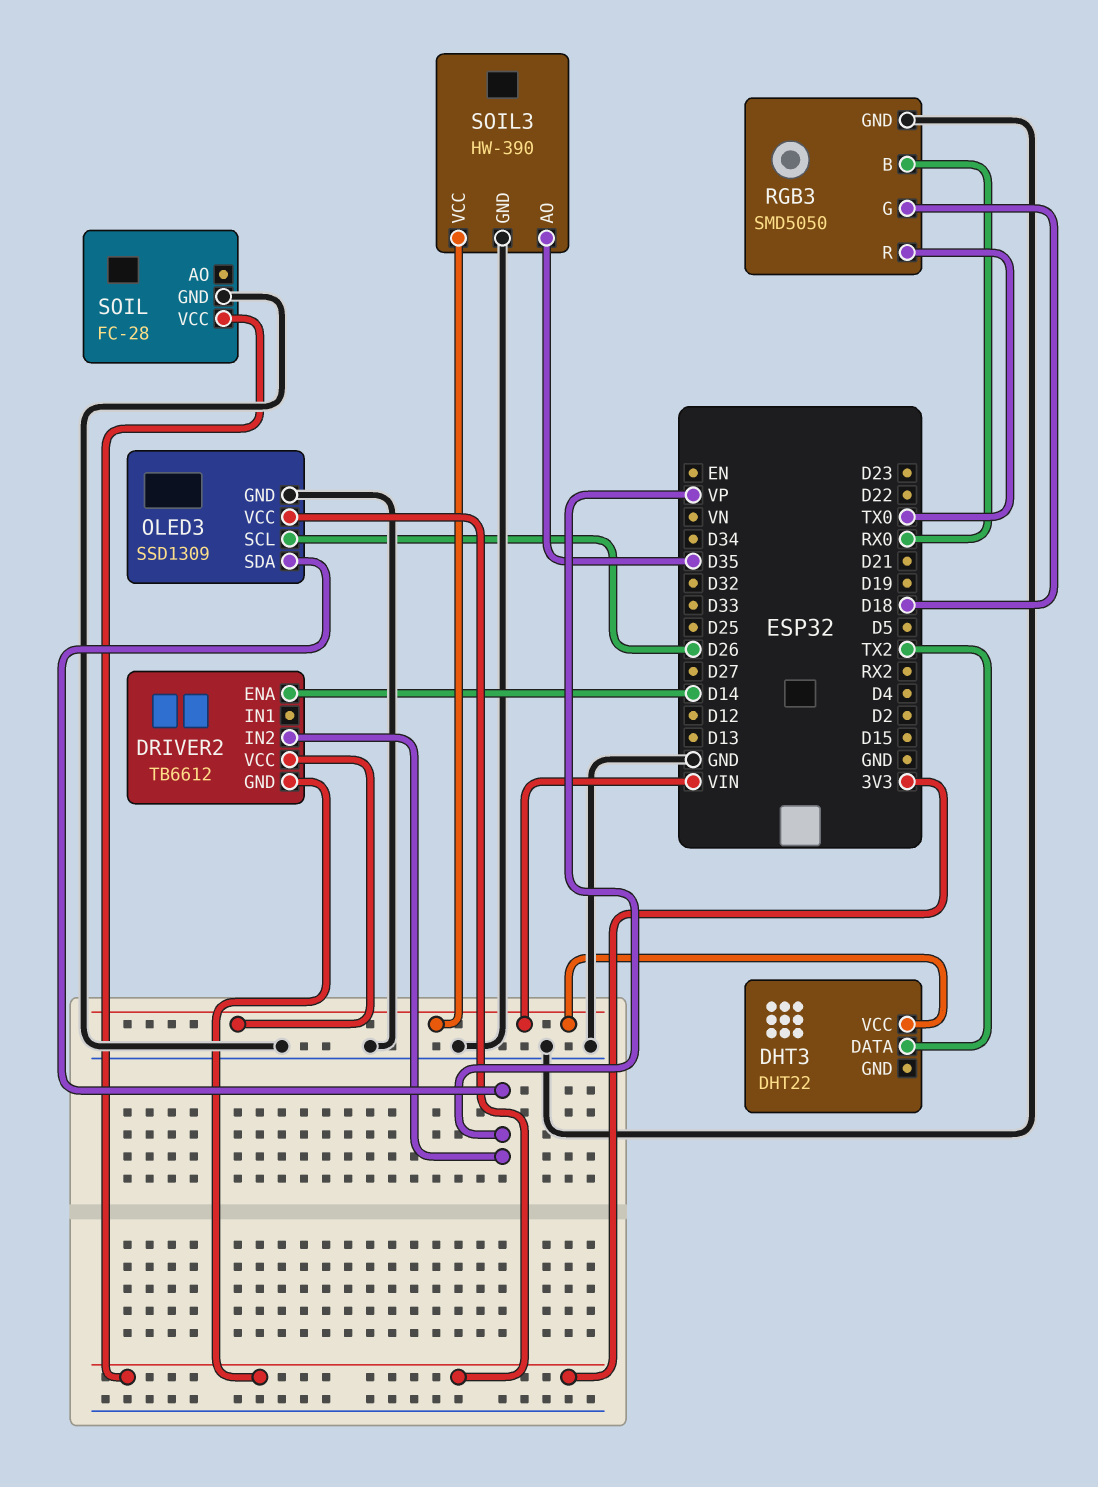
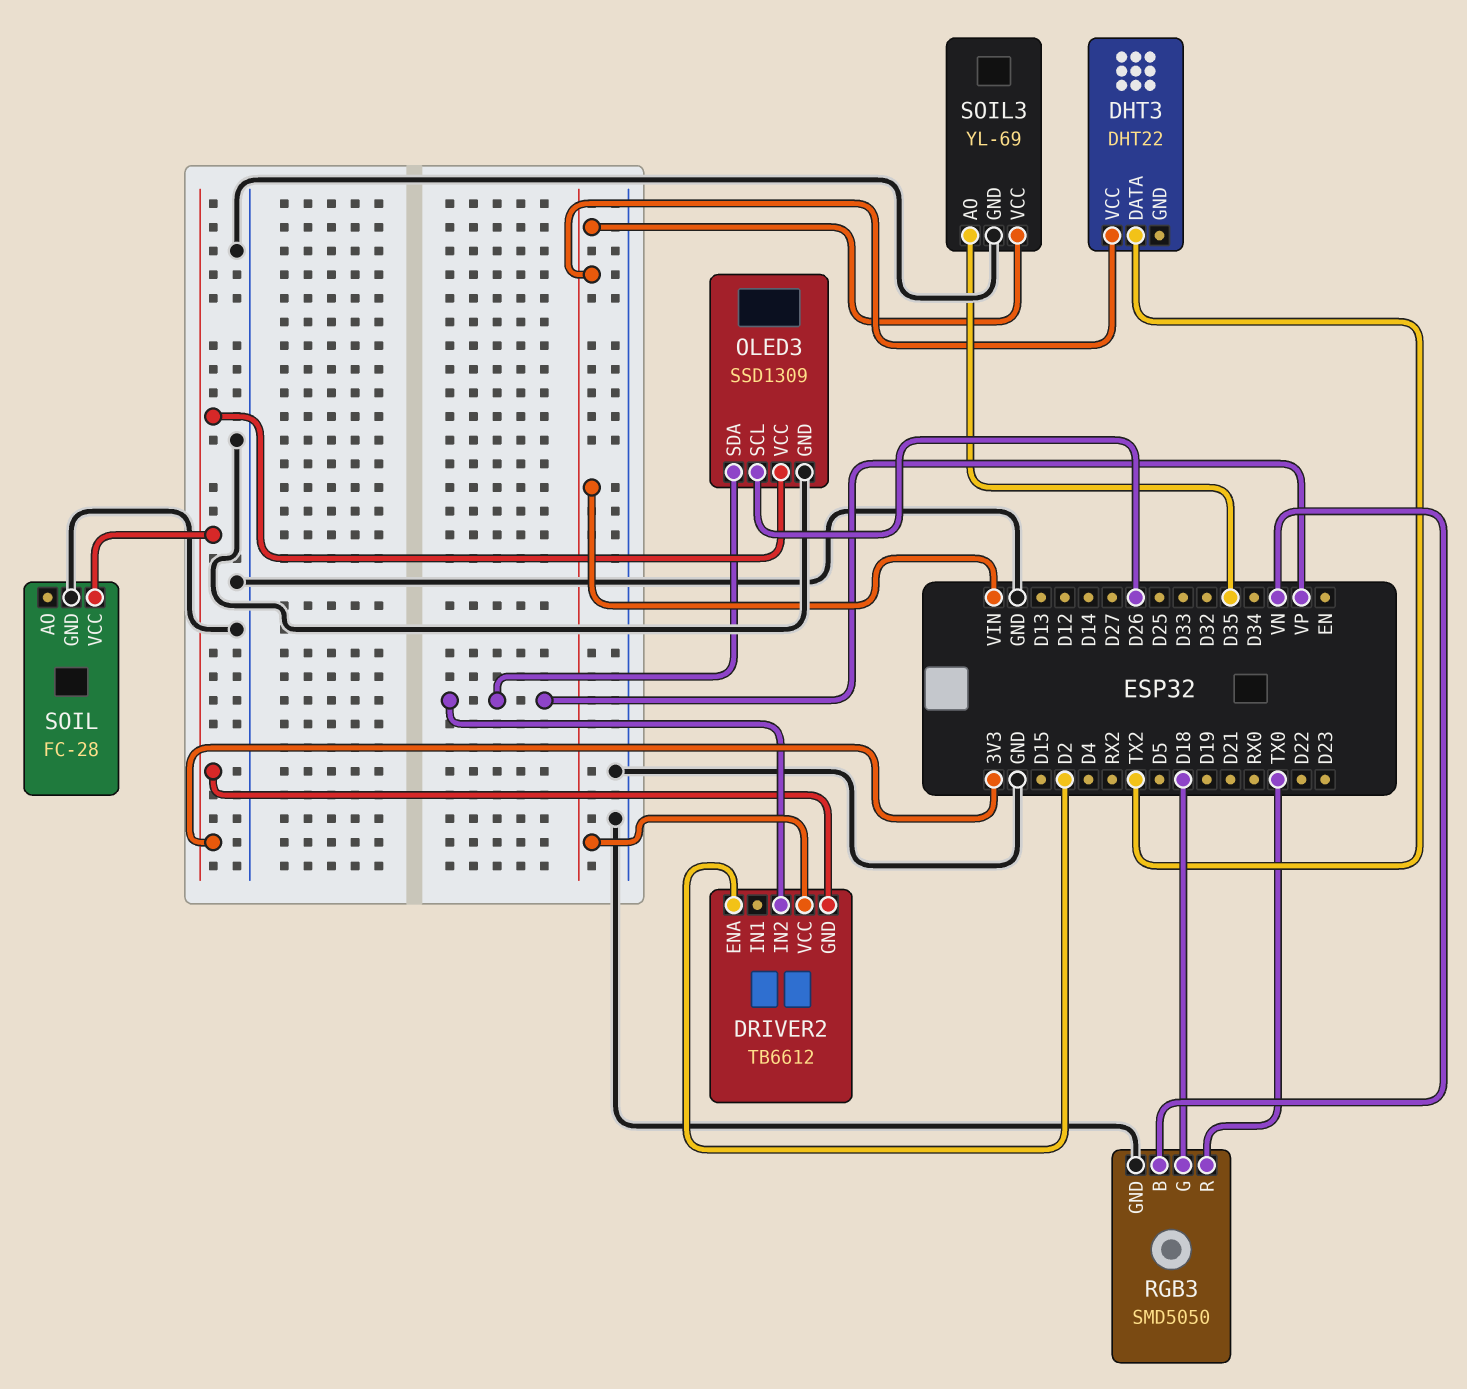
DRIVER2 pin ENA: D14 -> D2
RGB3 pin B: RX0 -> VN
SOIL3: HW-390 -> YL-69

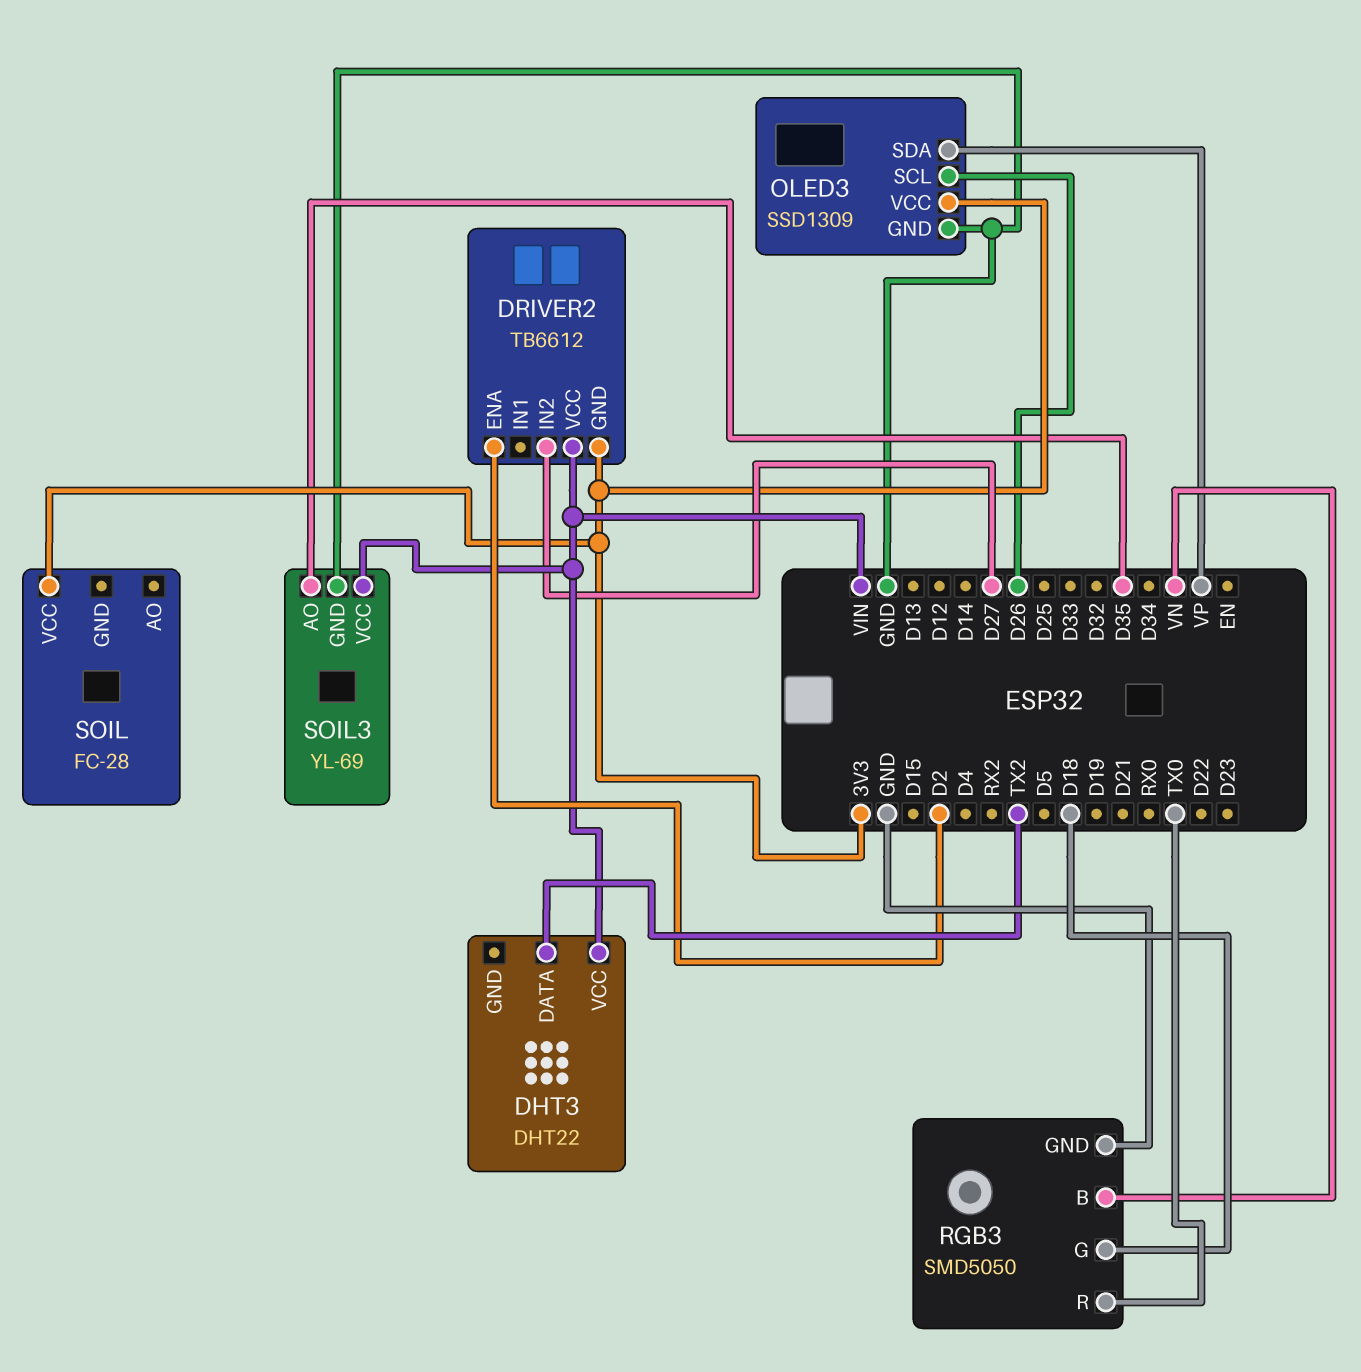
DRIVER2 pin IN2: VP -> D27
SOIL pin GND: GND -> none

